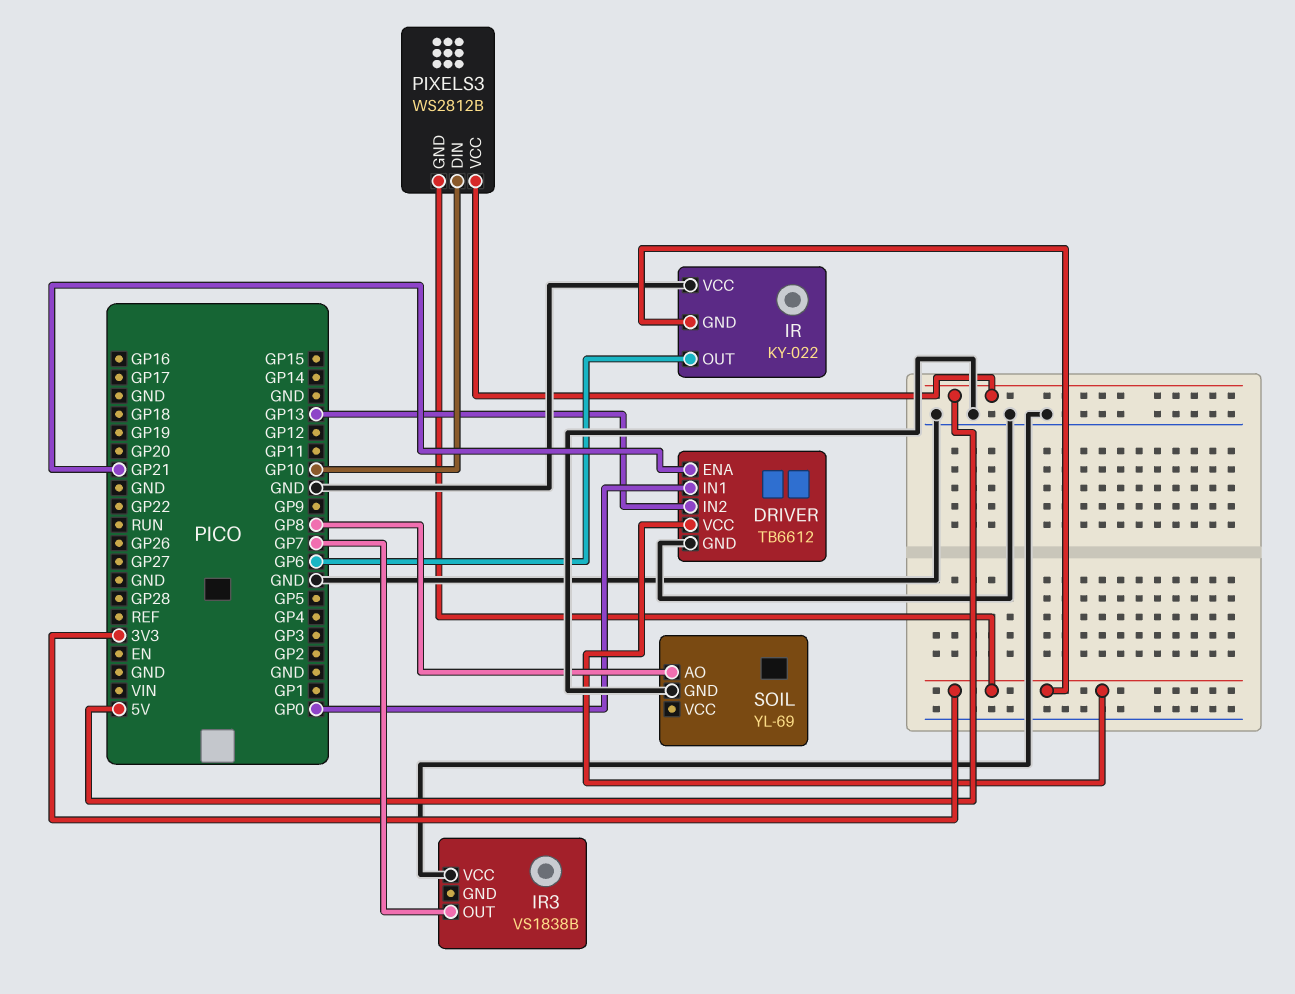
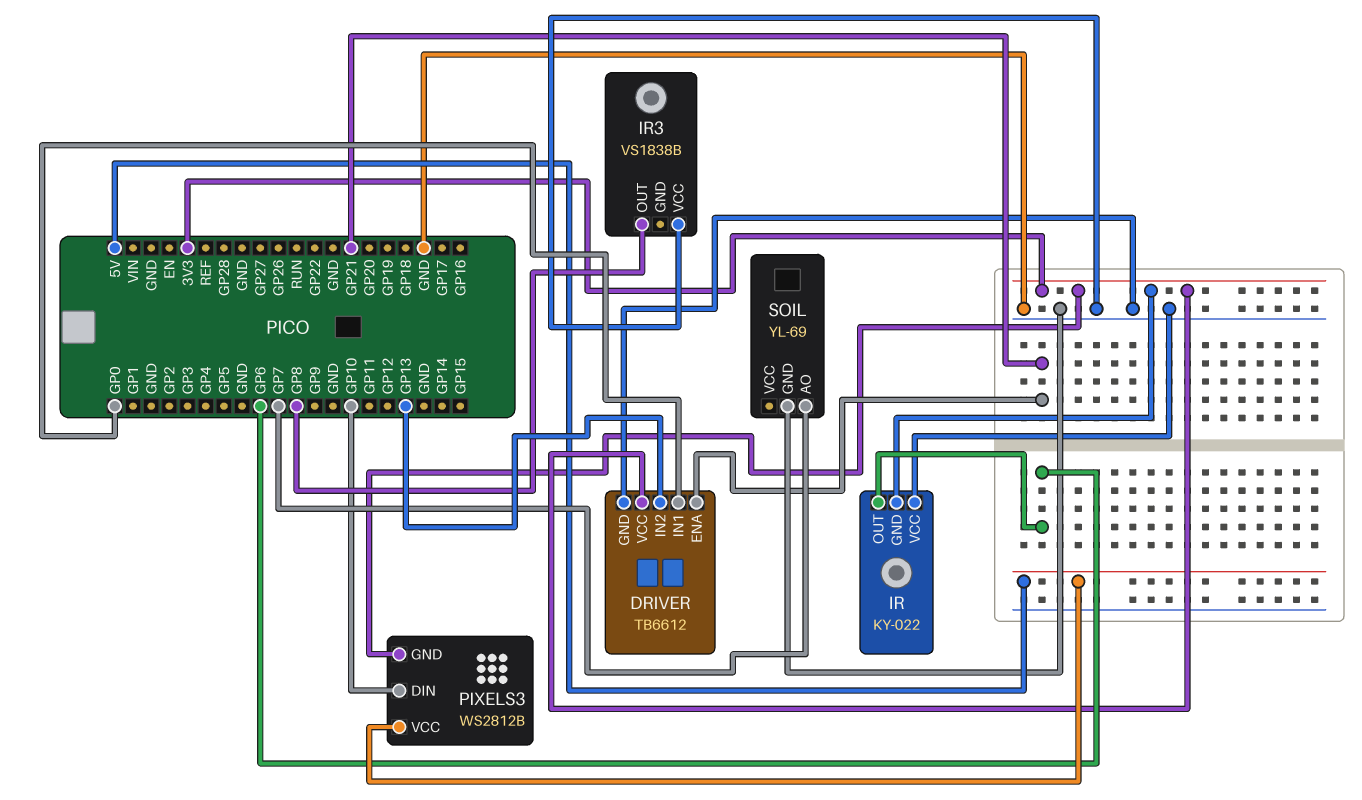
IR3 pin OUT: GP7 -> GP8
SOIL pin AO: GP8 -> GP7

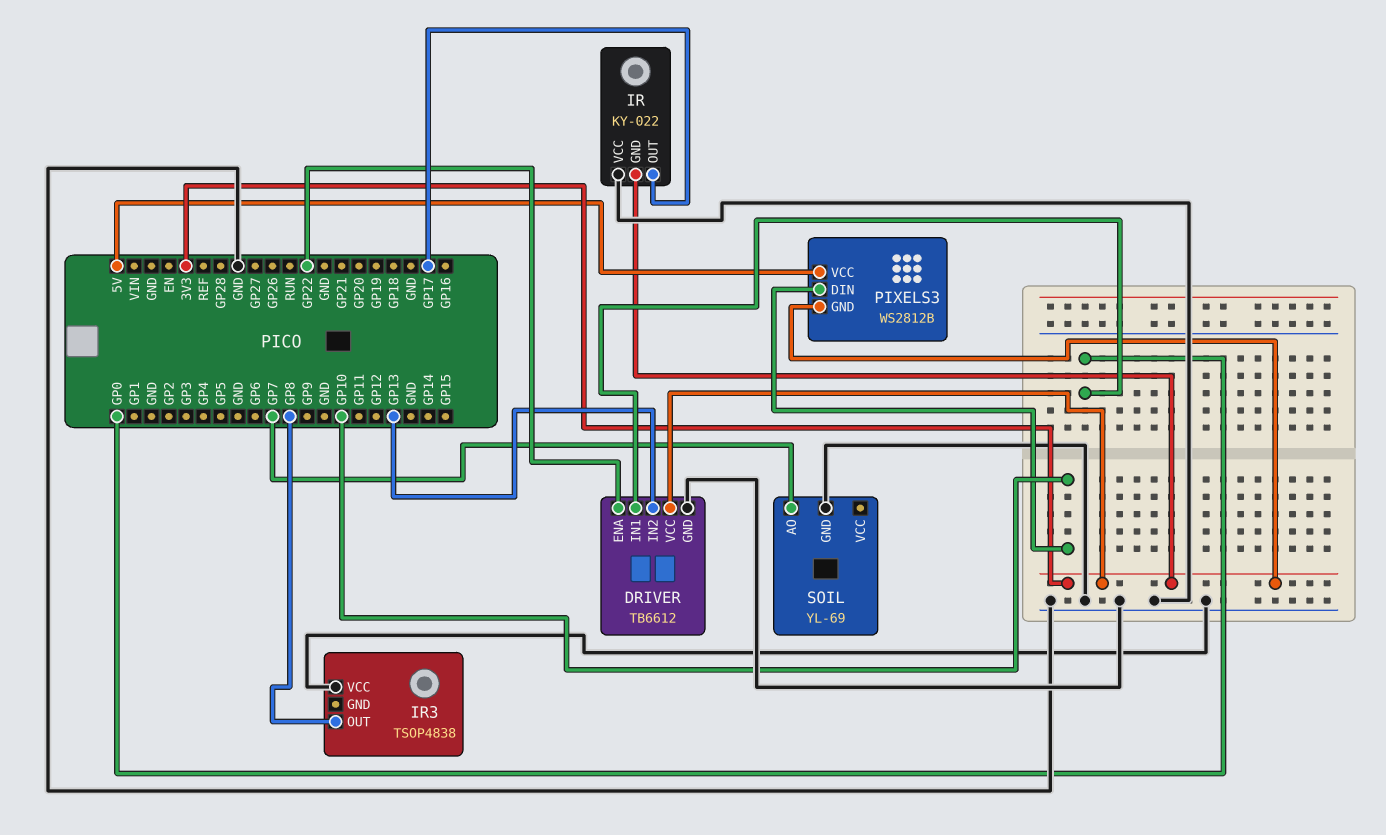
DRIVER pin ENA: GP21 -> GP22
IR pin OUT: GP6 -> GP17
IR3: VS1838B -> TSOP4838

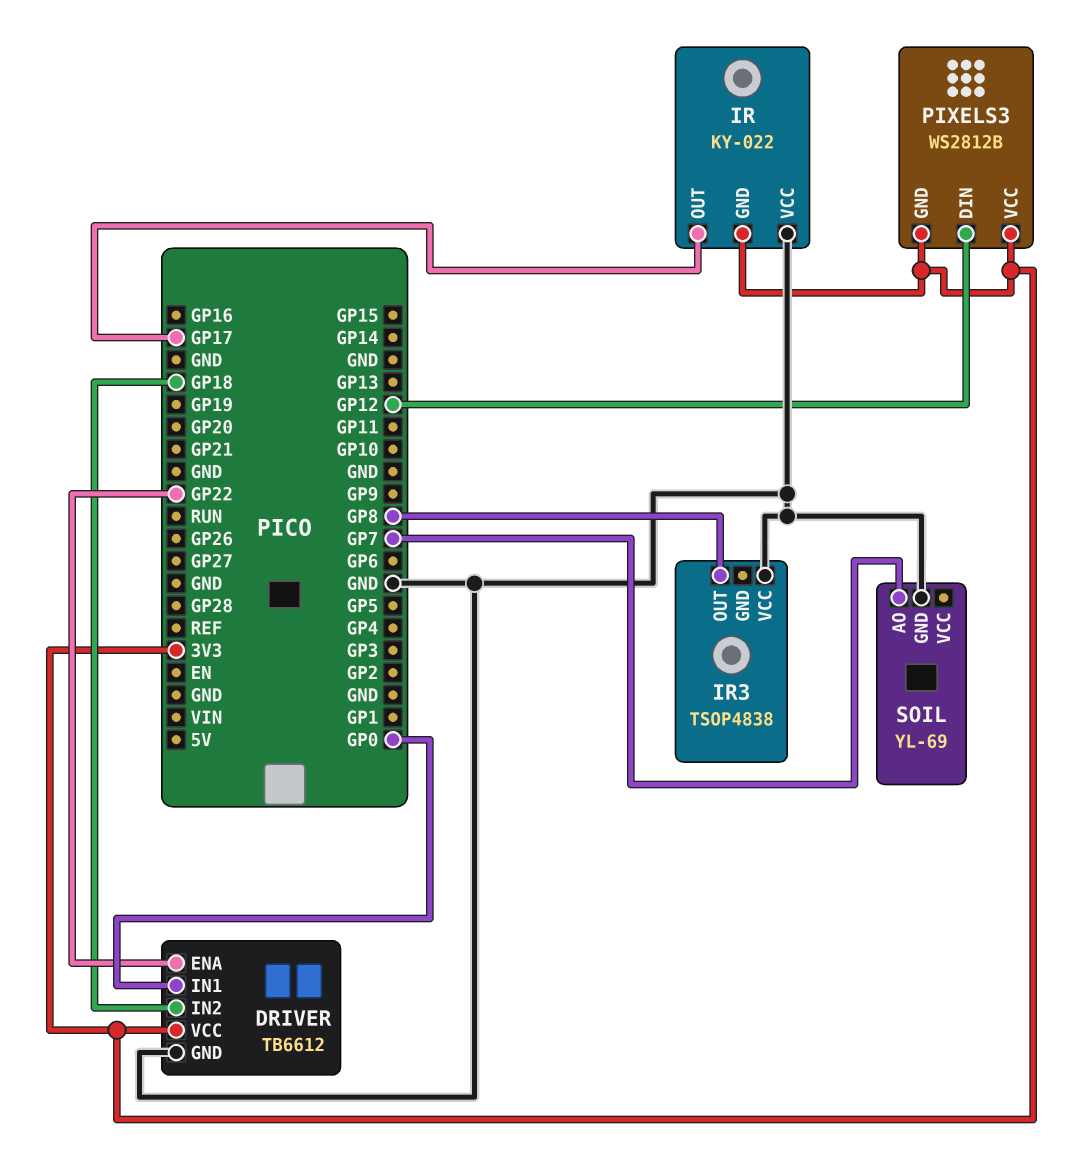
DRIVER pin IN2: GP13 -> GP18
PIXELS3 pin DIN: GP10 -> GP12
PIXELS3 pin VCC: 5V -> 3V3

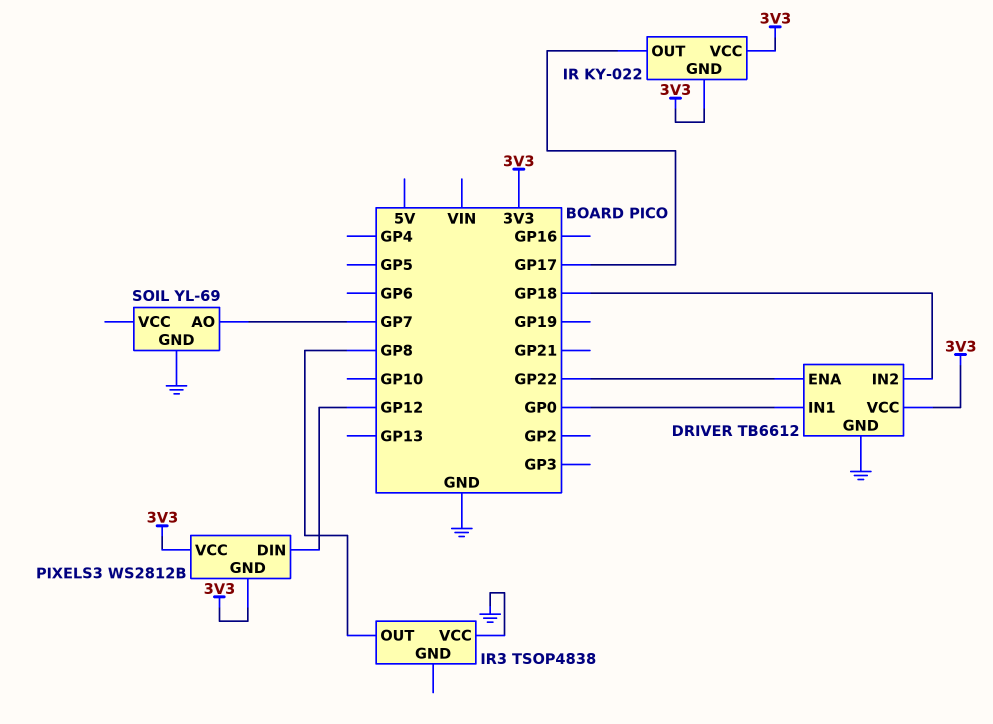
IR pin VCC: GND -> 3V3

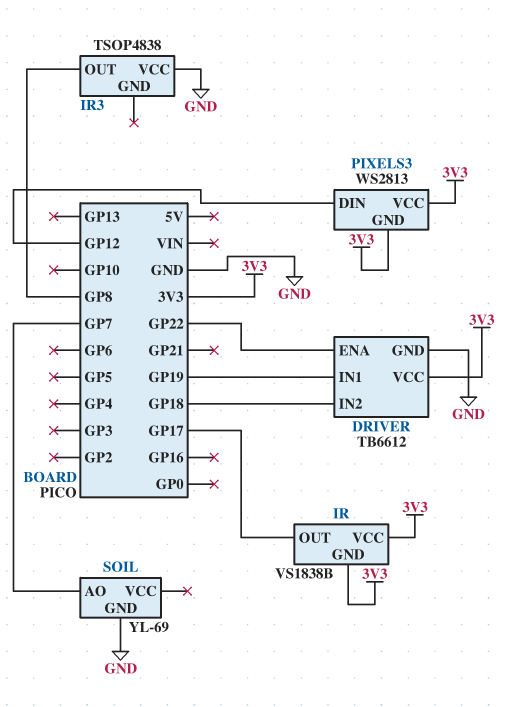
DRIVER pin IN1: GP0 -> GP19
IR: KY-022 -> VS1838B
PIXELS3: WS2812B -> WS2813

